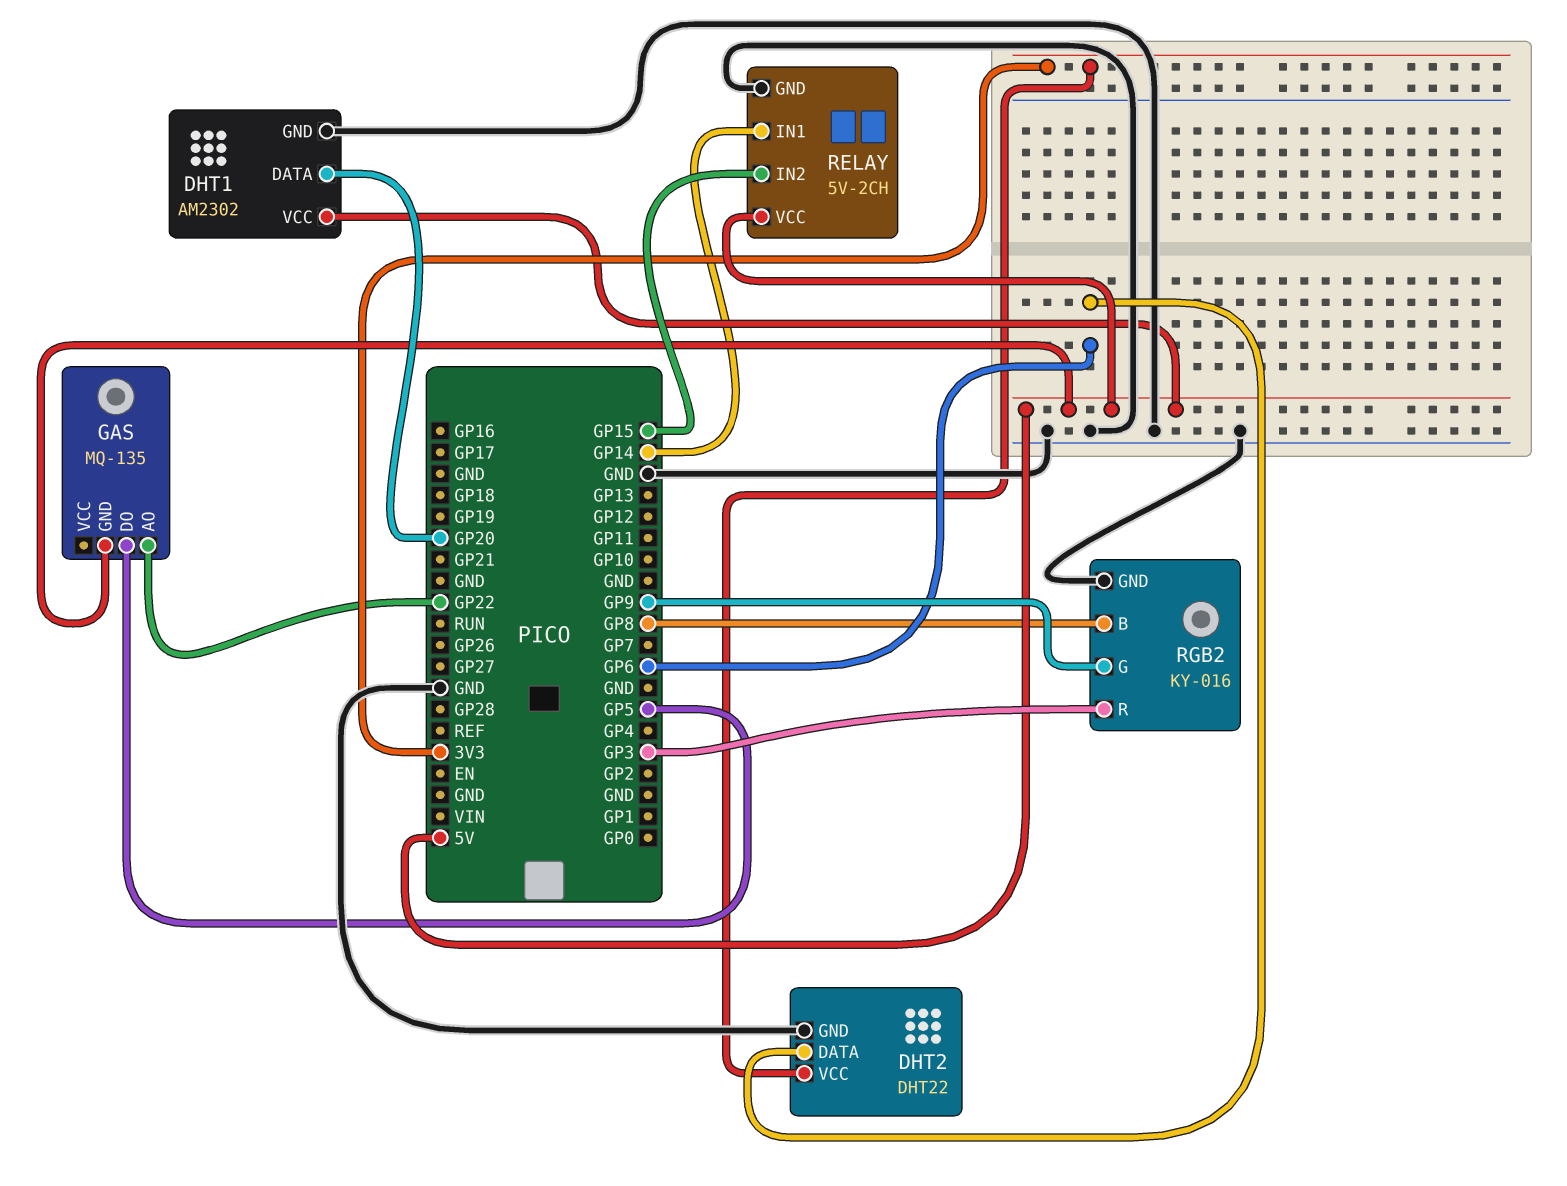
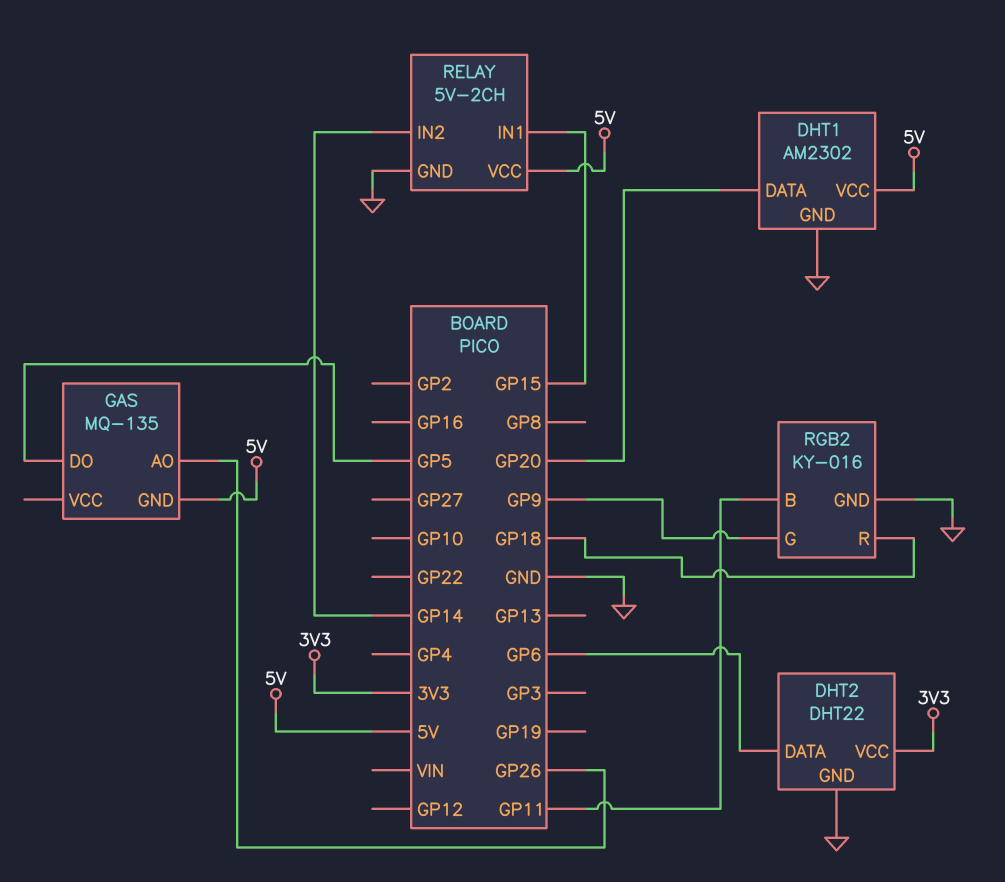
GAS pin AO: GP22 -> GP26
RELAY pin IN1: GP14 -> GP15
RELAY pin IN2: GP15 -> GP14
RGB2 pin B: GP8 -> GP11
RGB2 pin R: GP3 -> GP18

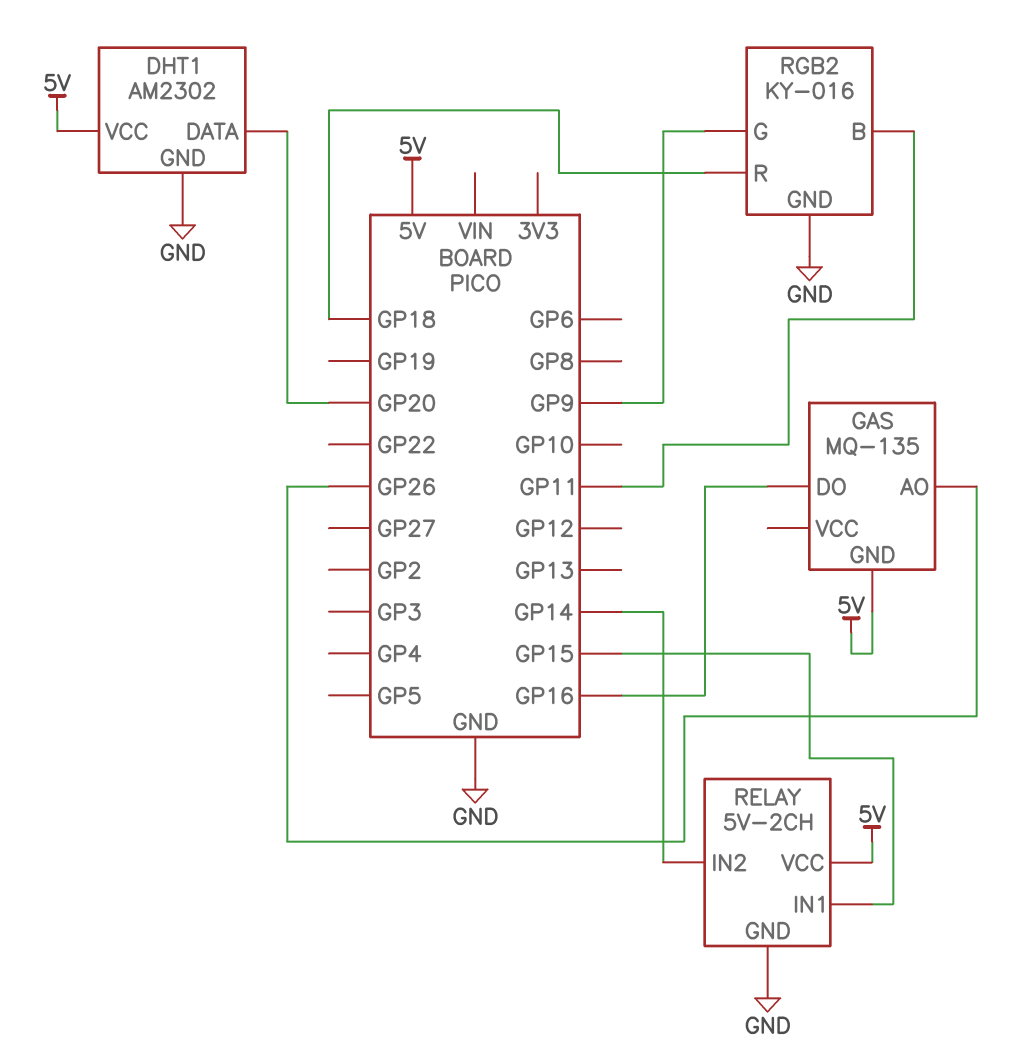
DHT2: DHT22 -> none
DHT2 pin DATA: GP6 -> none
DHT2 pin GND: GND -> none
DHT2 pin VCC: 3V3 -> none
GAS pin DO: GP5 -> GP16

